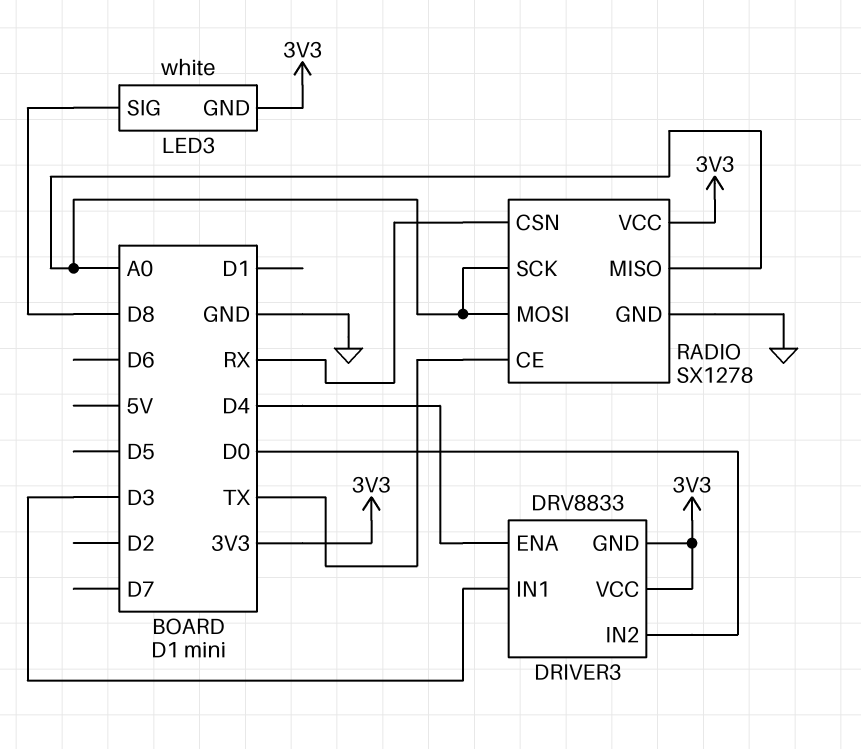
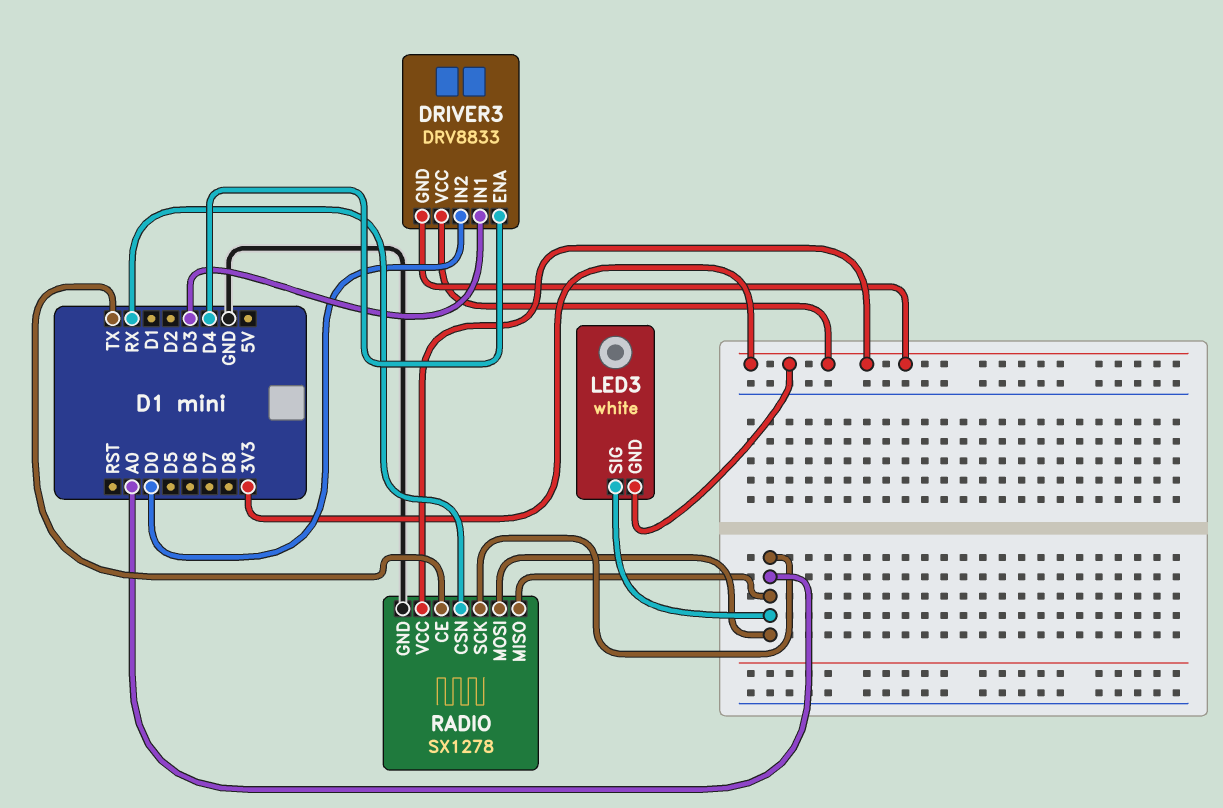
LED3 pin SIG: D8 -> A0

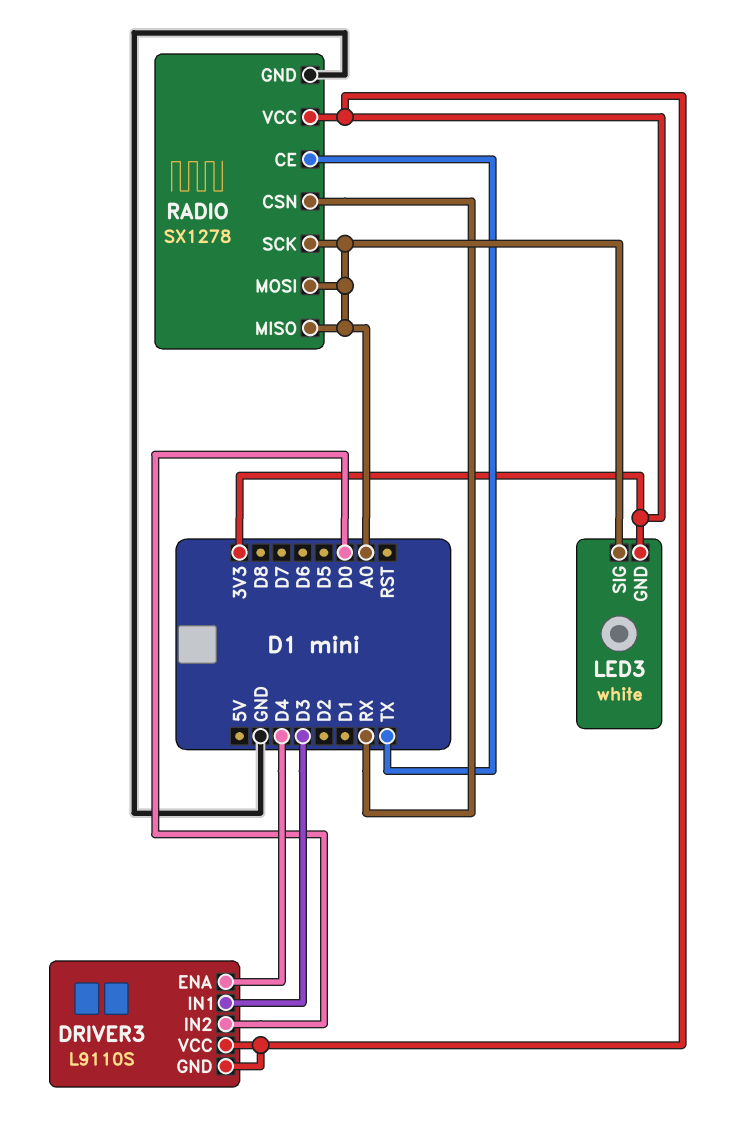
DRIVER3: DRV8833 -> L9110S

